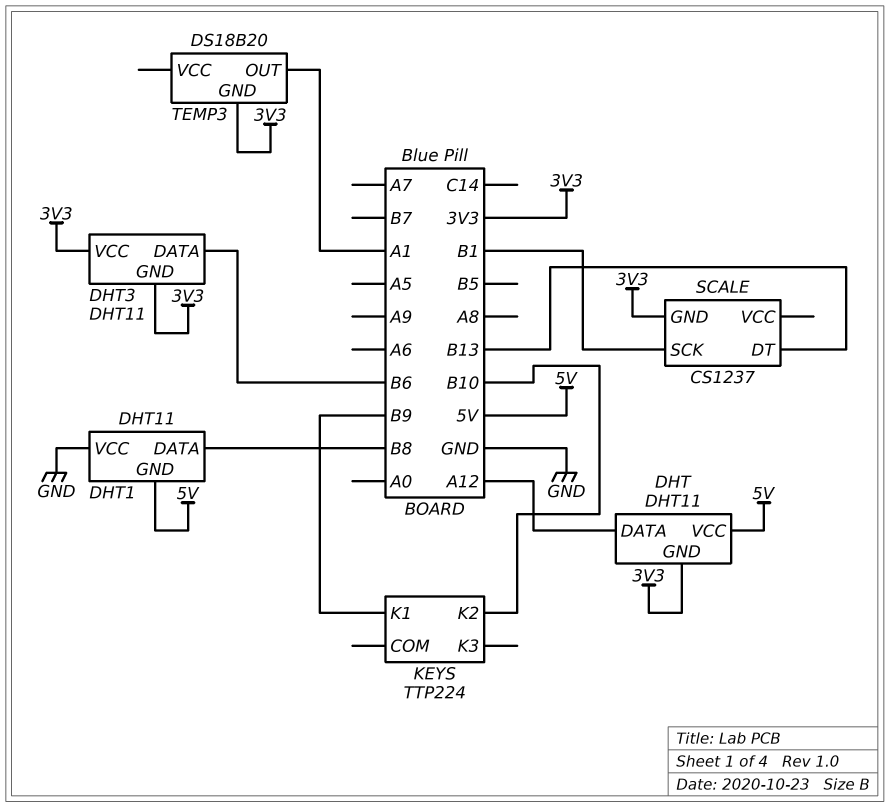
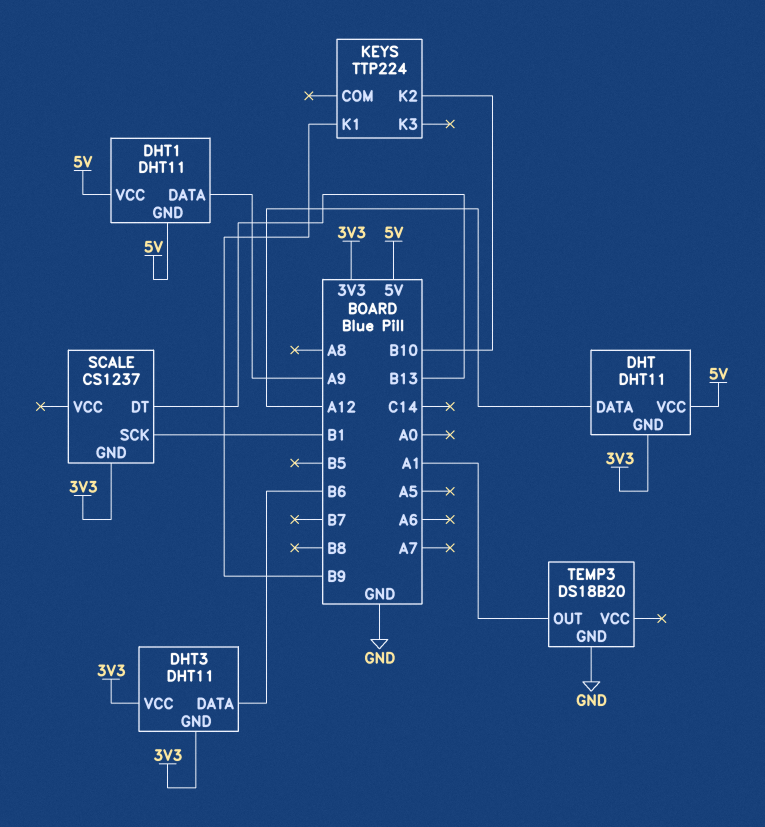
DHT1 pin DATA: B8 -> A9
DHT1 pin VCC: GND -> 5V
TEMP3 pin GND: 3V3 -> GND

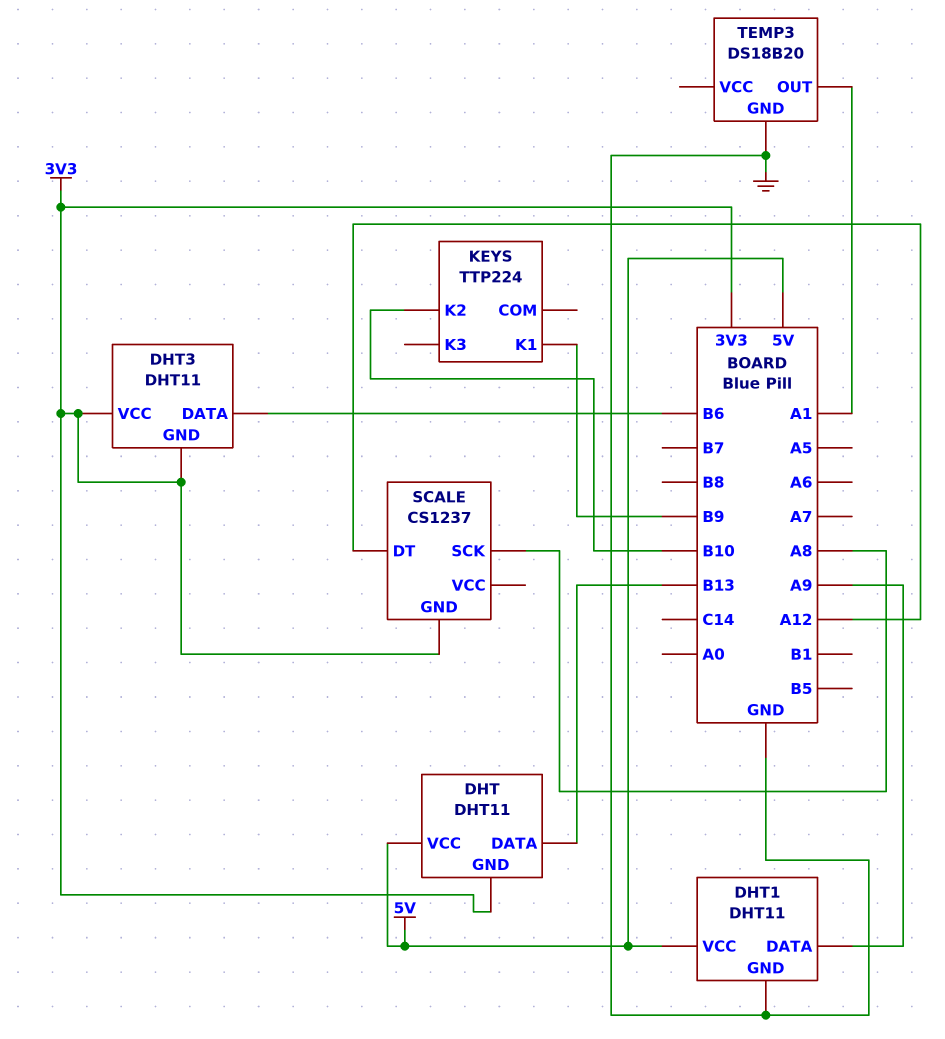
DHT pin DATA: A12 -> B13
DHT1 pin GND: 5V -> GND
SCALE pin DT: B13 -> A12
SCALE pin SCK: B1 -> A8

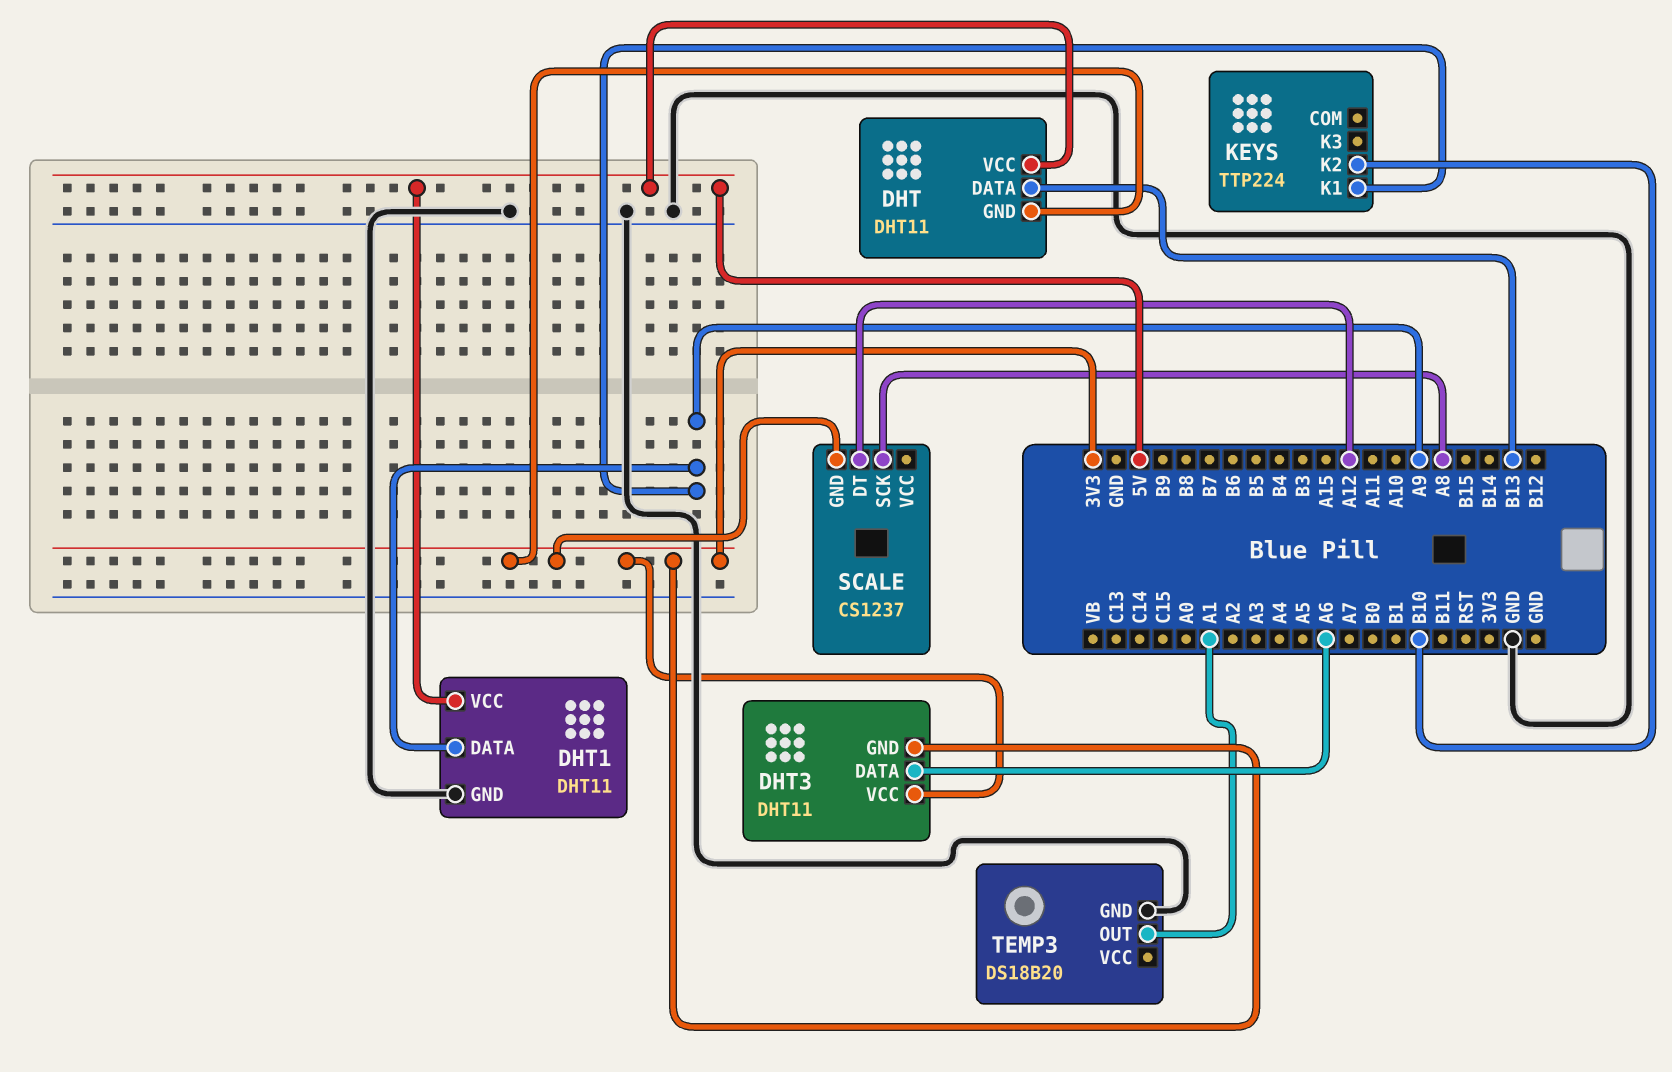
DHT3 pin DATA: B6 -> A6
KEYS pin K1: B9 -> A9

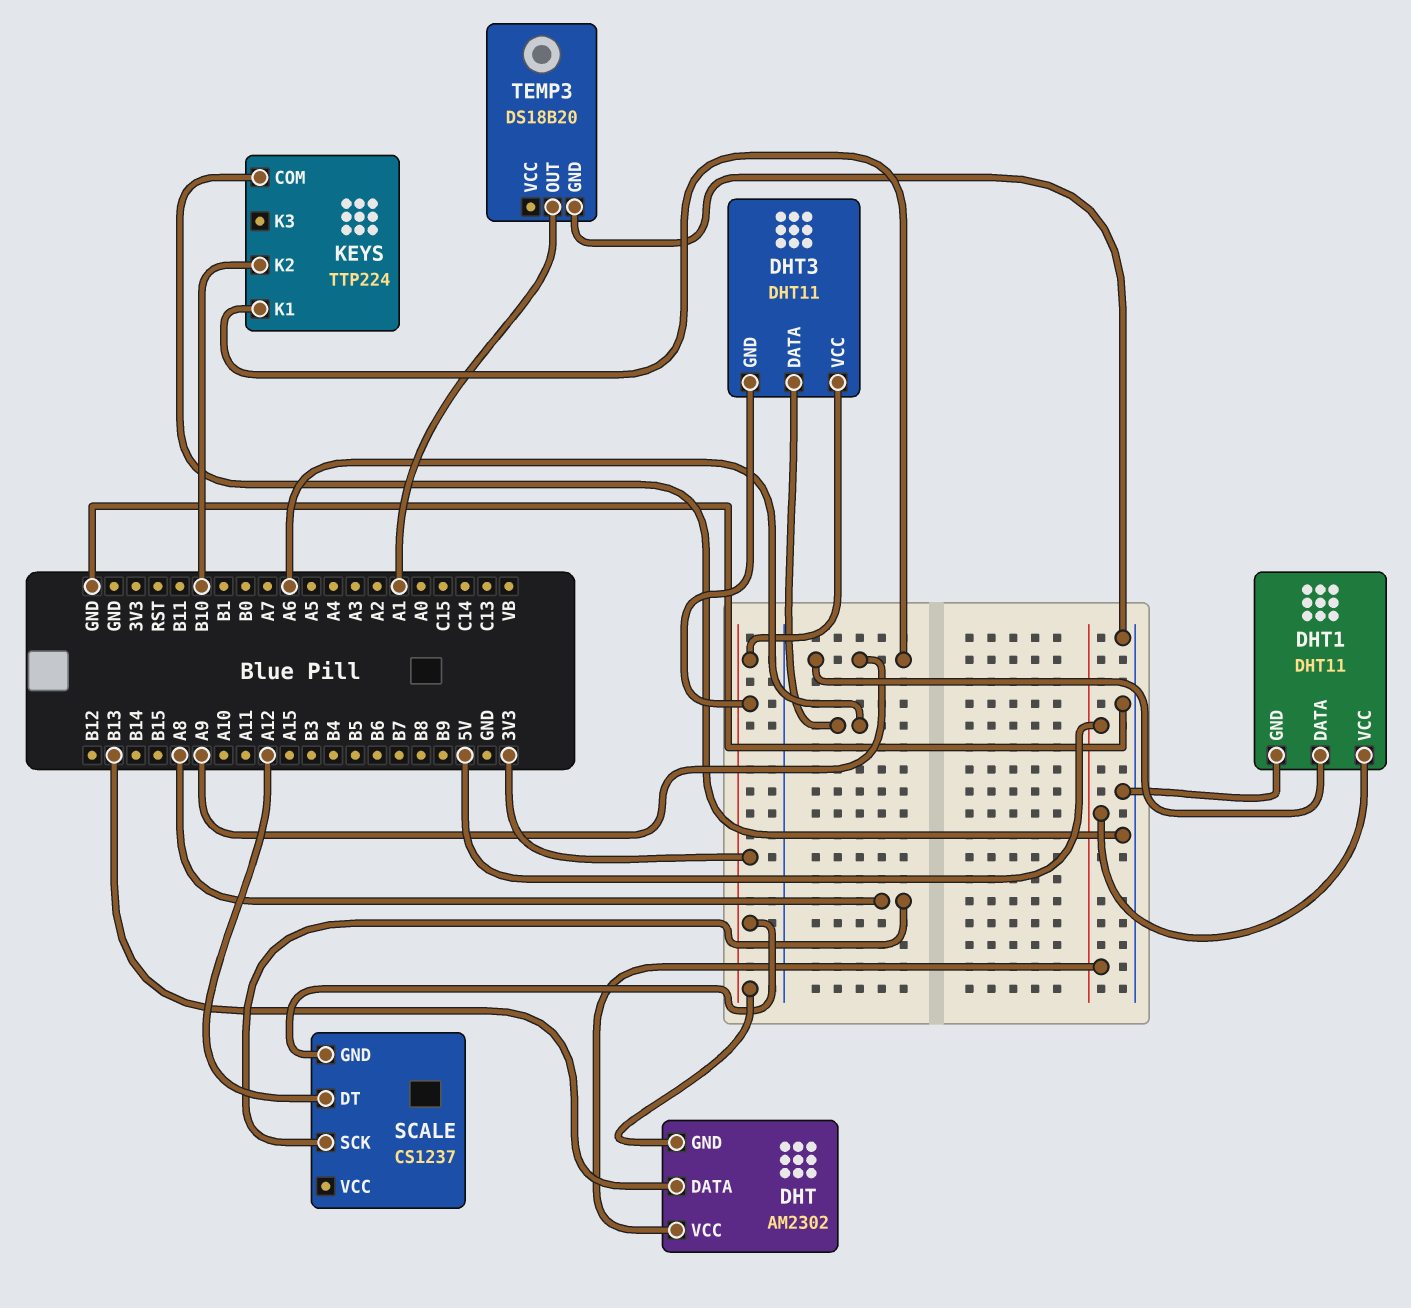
DHT: DHT11 -> AM2302
KEYS pin COM: none -> GND

